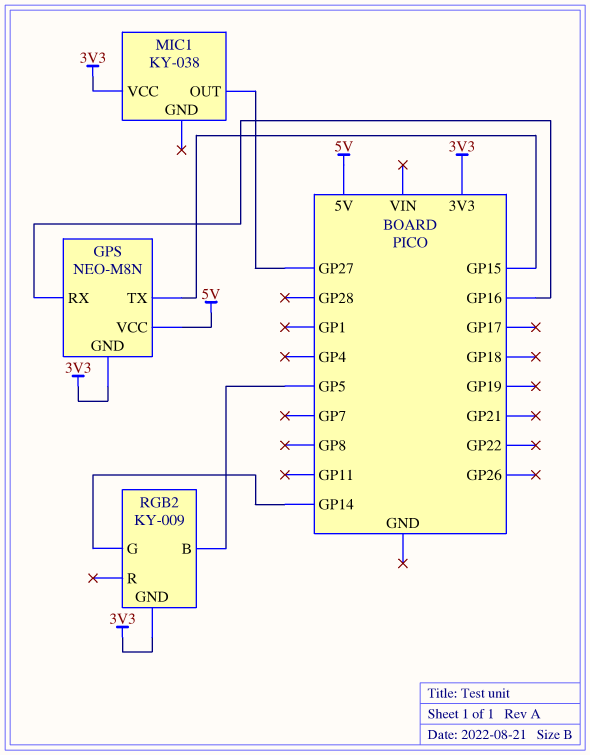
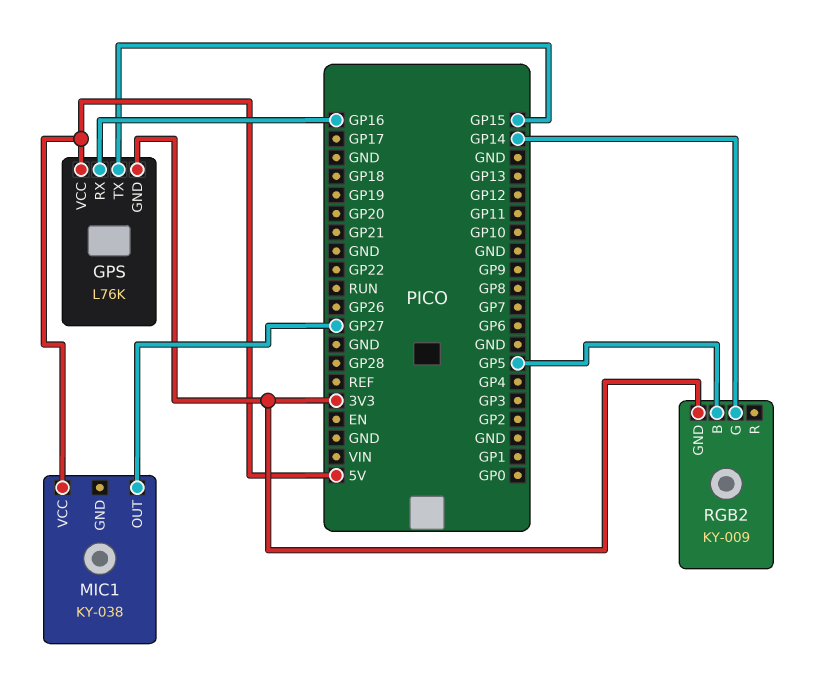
GPS: NEO-M8N -> L76K
MIC1 pin VCC: 3V3 -> 5V

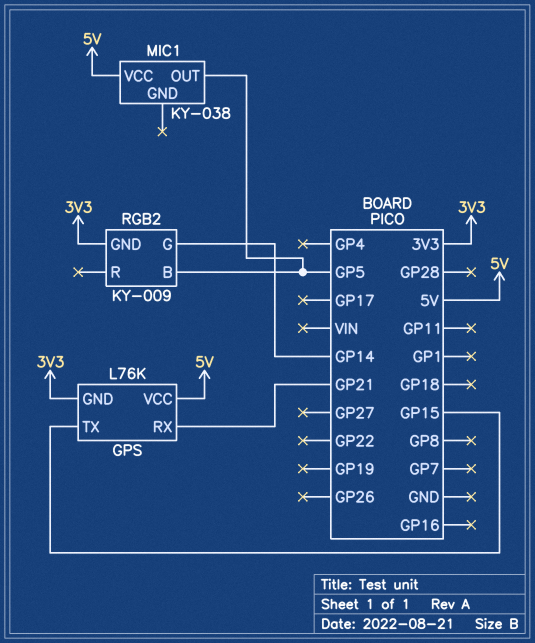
GPS pin RX: GP16 -> GP21
MIC1 pin OUT: GP27 -> GP5

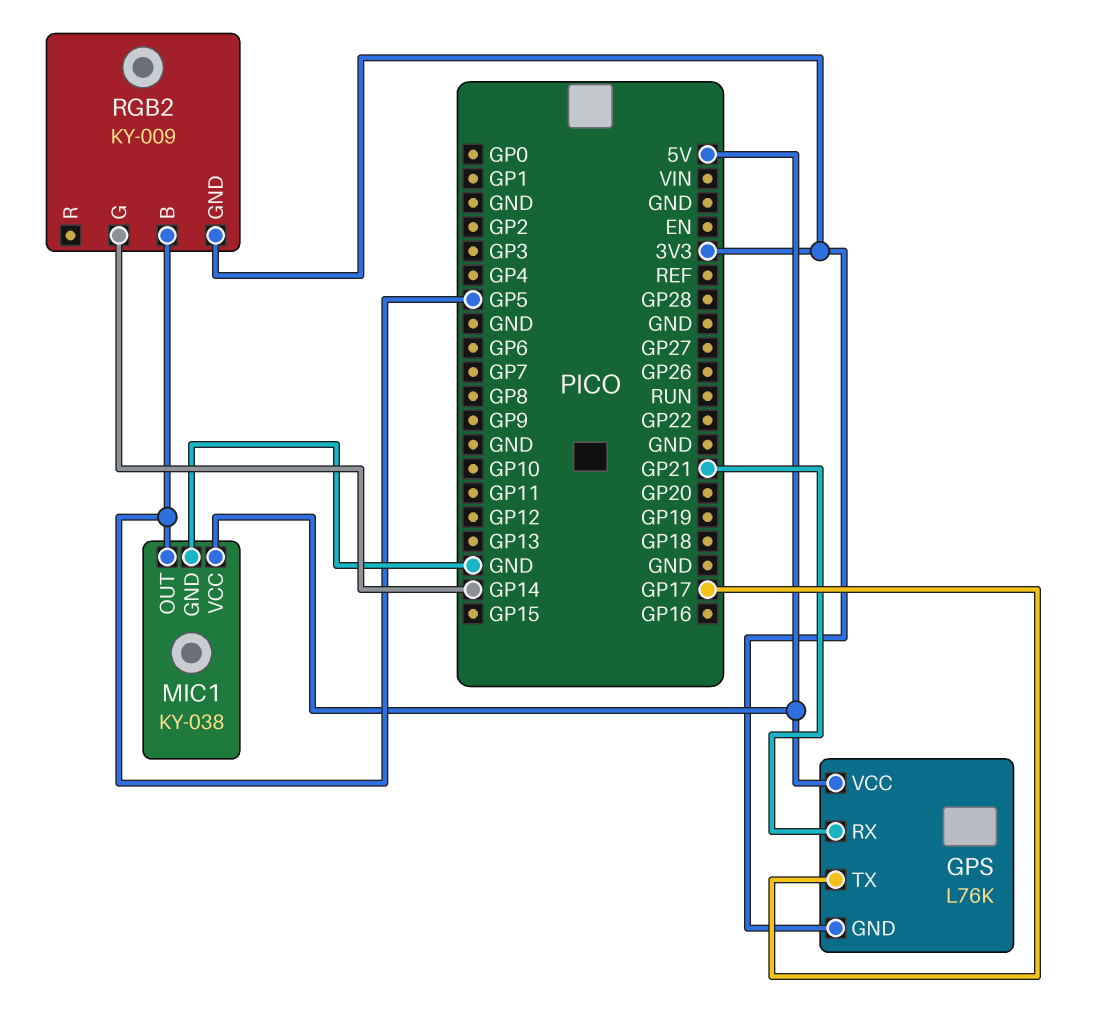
GPS pin TX: GP15 -> GP17
MIC1 pin GND: none -> GND

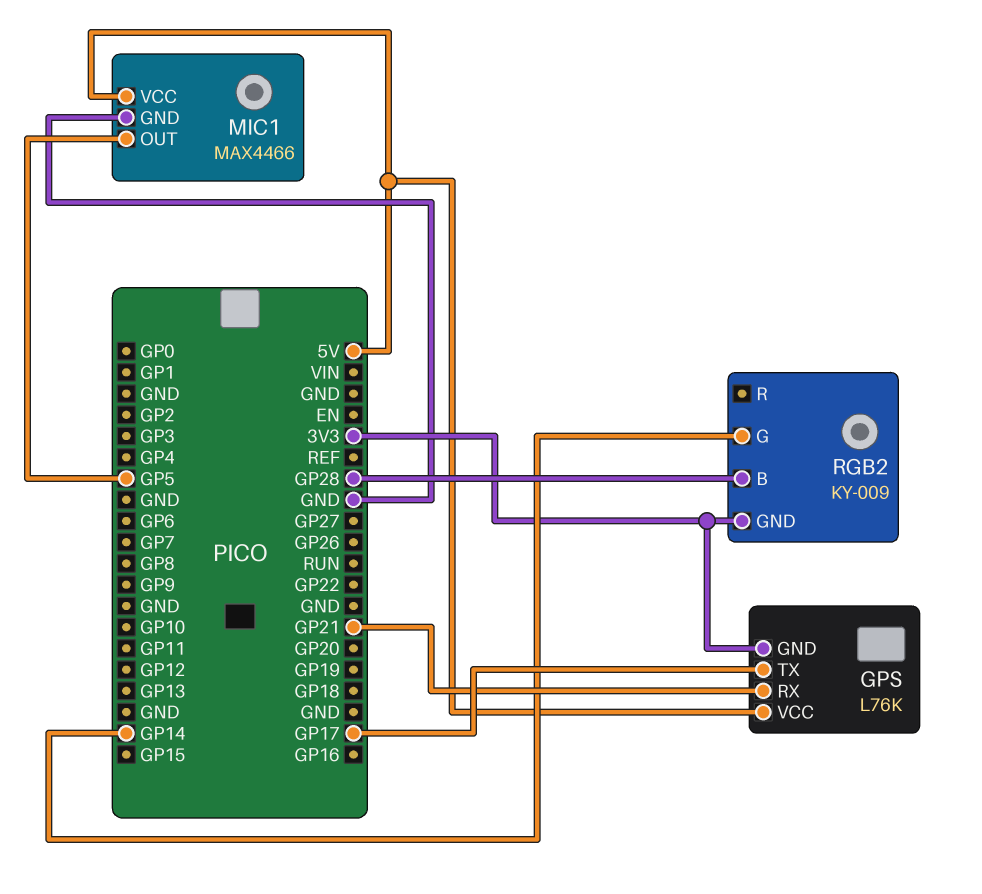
MIC1: KY-038 -> MAX4466
RGB2 pin B: GP5 -> GP28

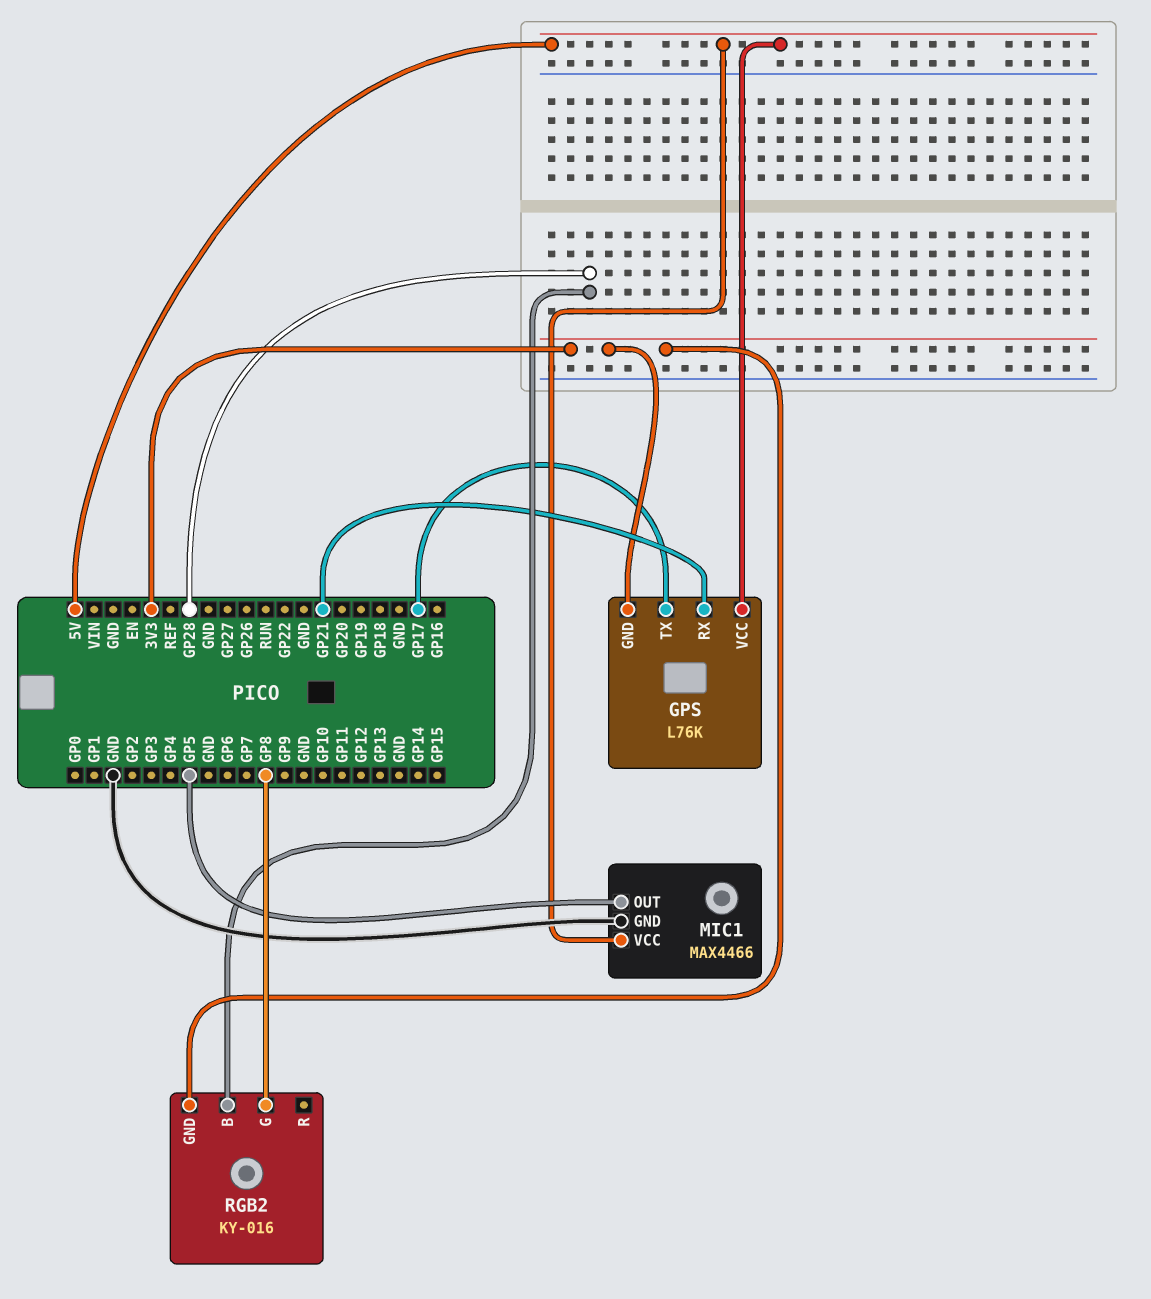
RGB2: KY-009 -> KY-016
RGB2 pin G: GP14 -> GP8

